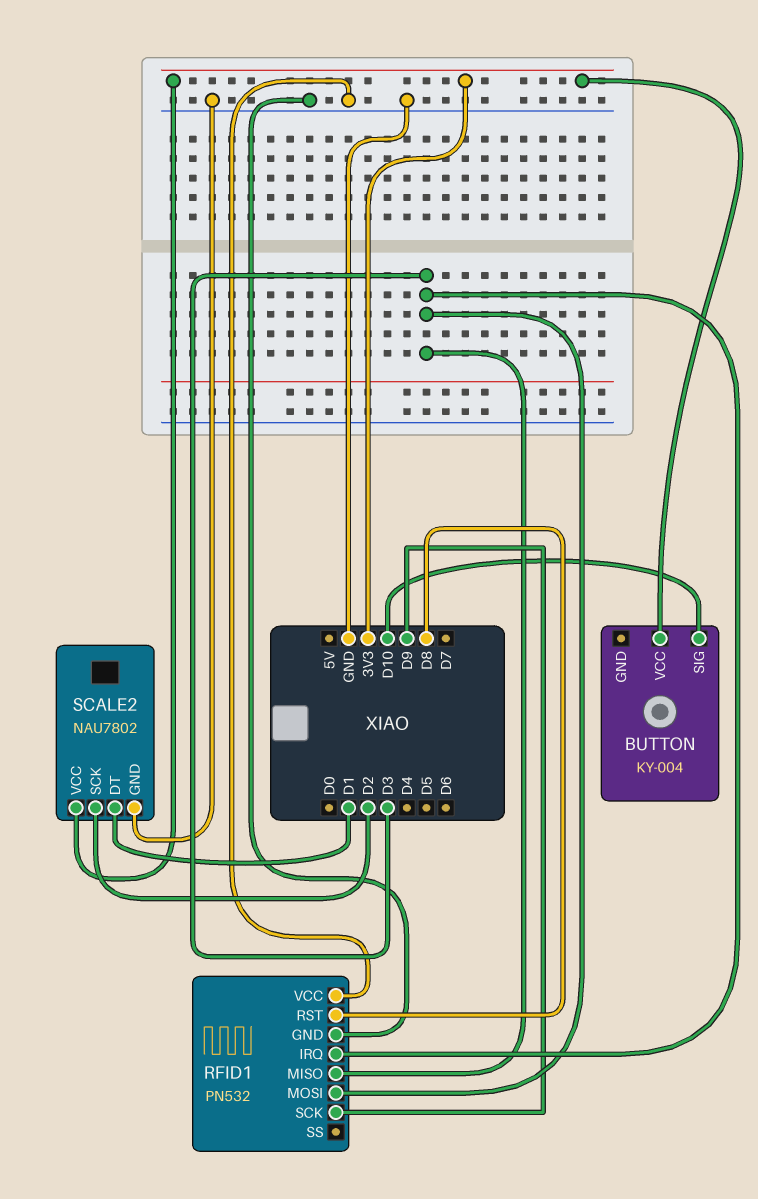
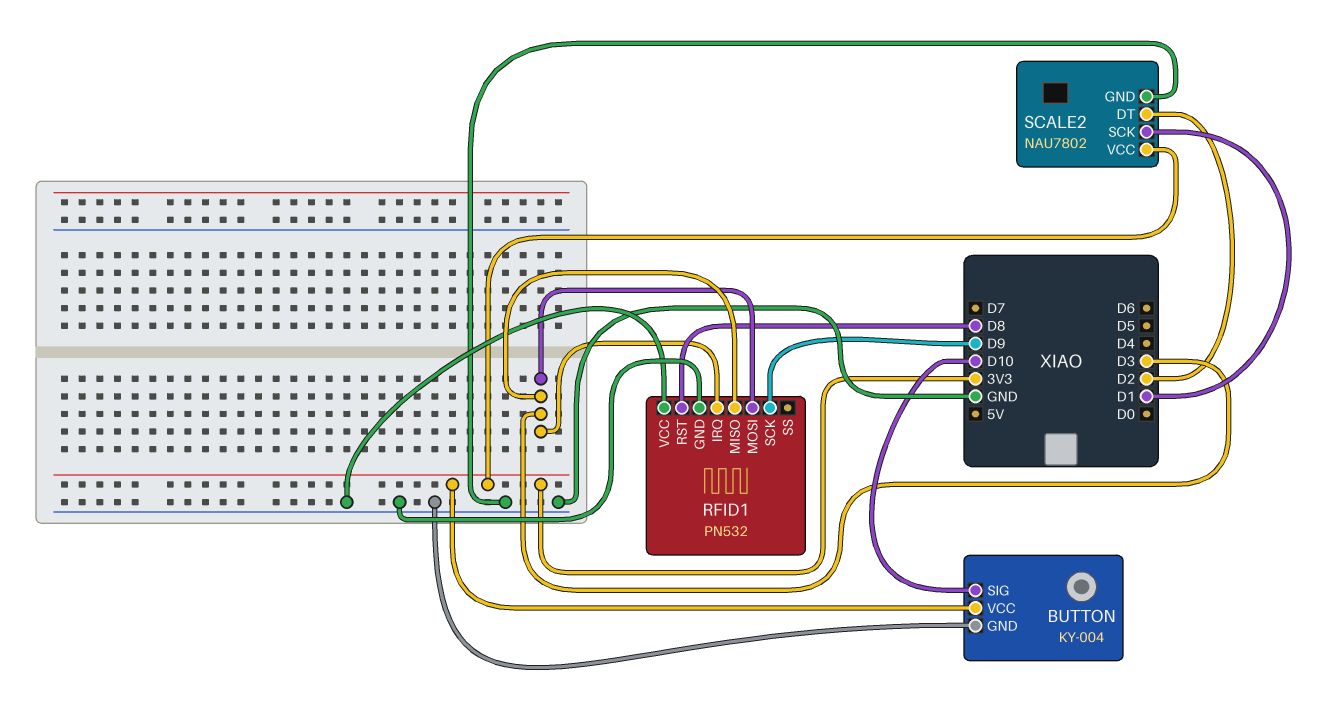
BUTTON pin GND: none -> GND
SCALE2 pin DT: D1 -> D2
SCALE2 pin SCK: D2 -> D1

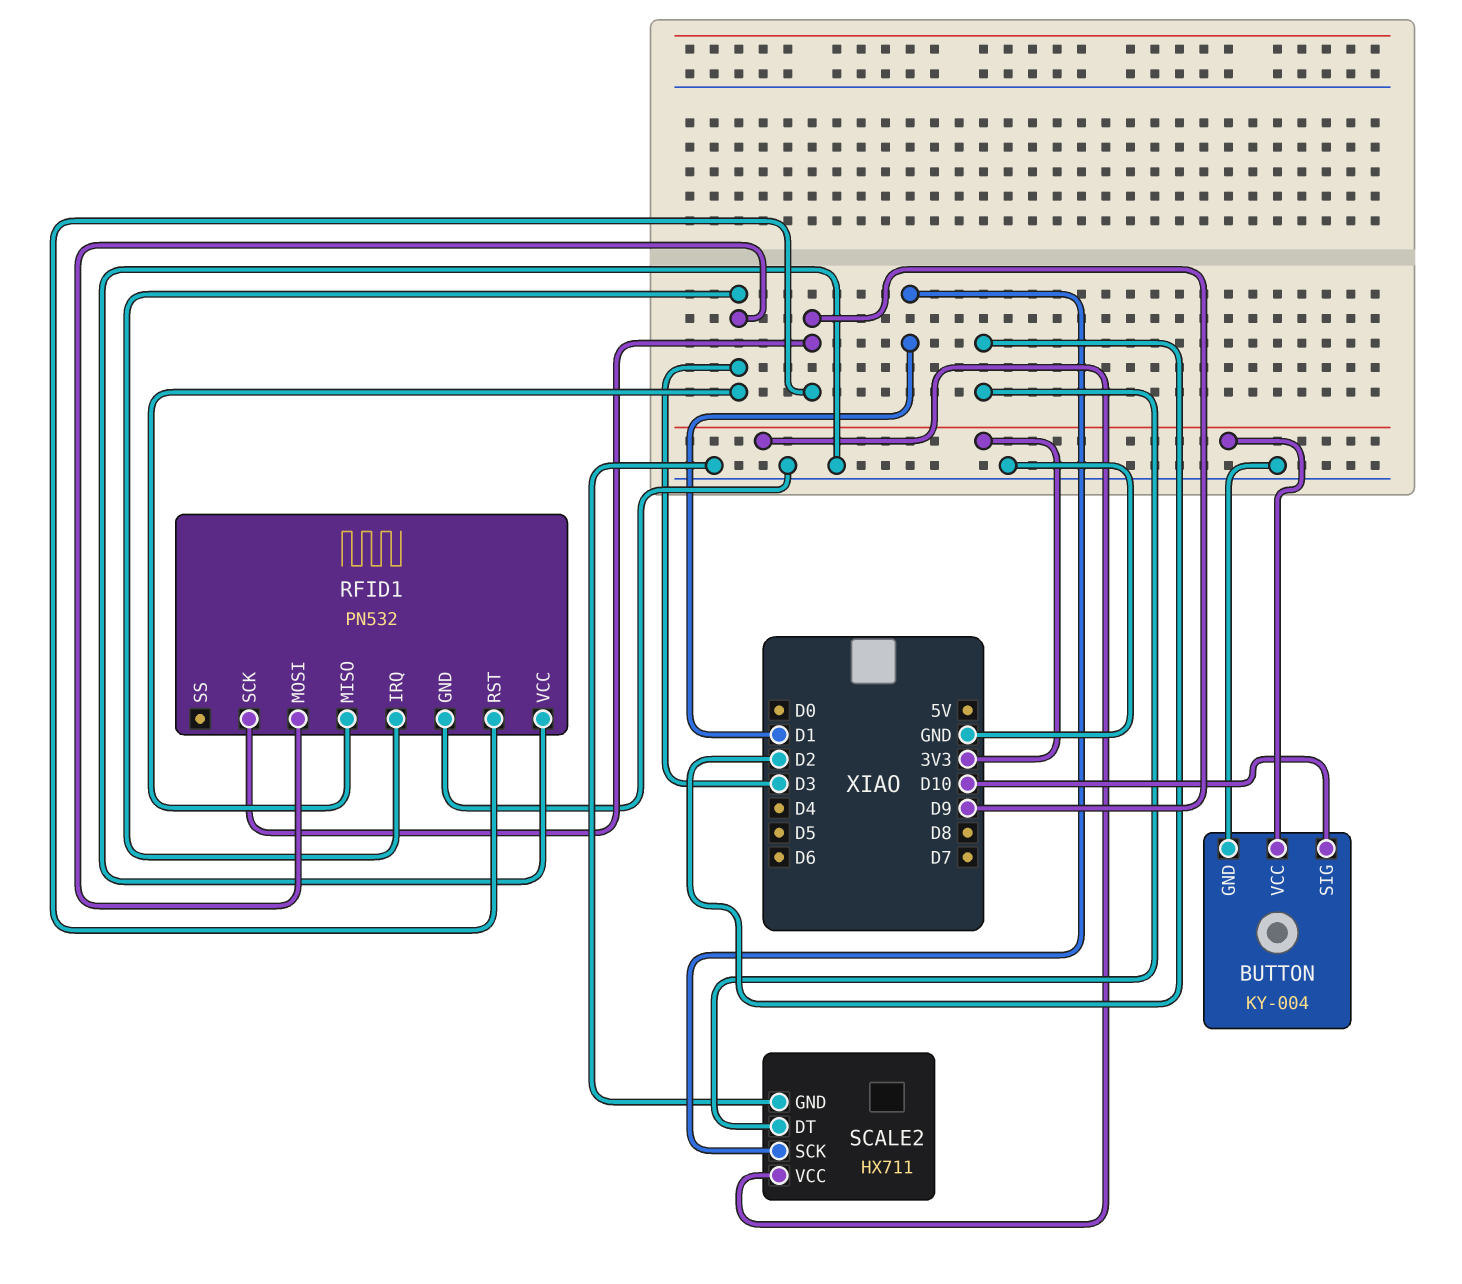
RFID1 pin RST: D8 -> D9
SCALE2: NAU7802 -> HX711

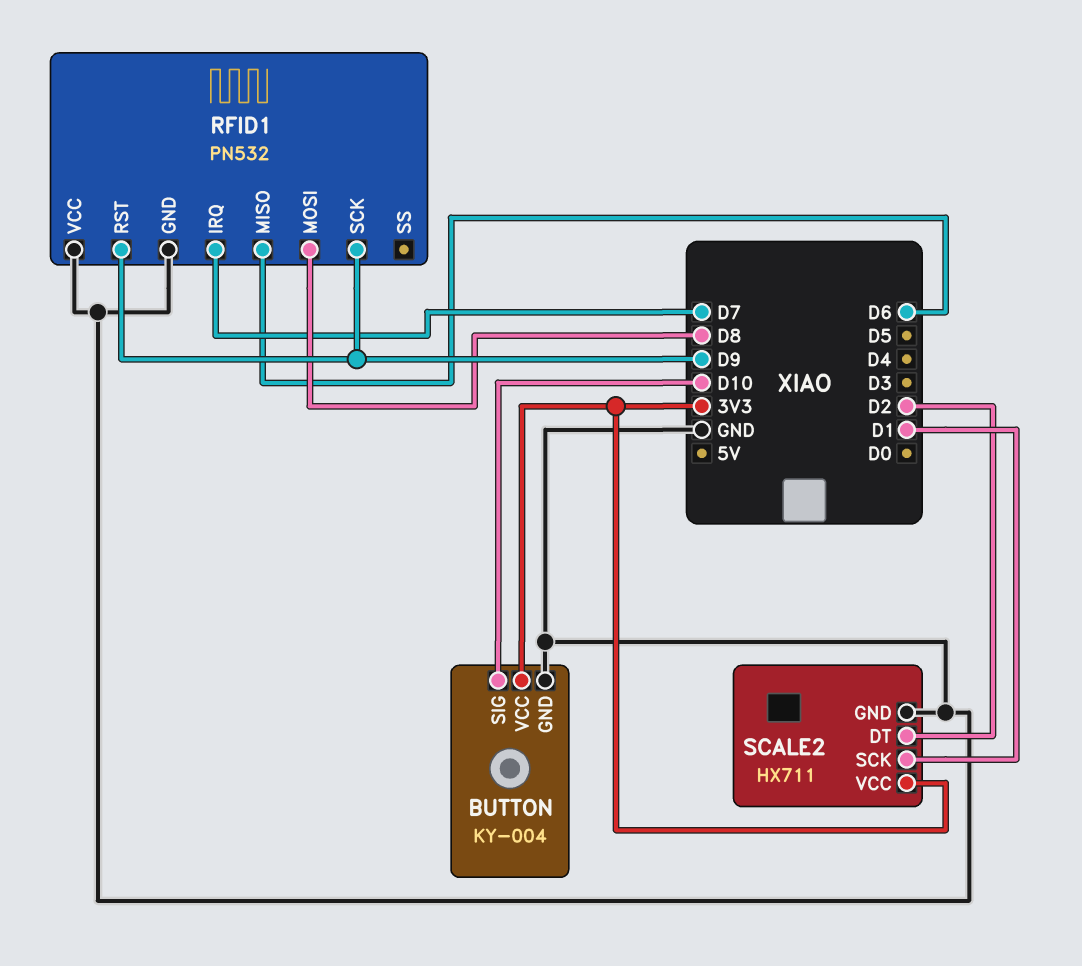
RFID1 pin IRQ: D3 -> D7
RFID1 pin MISO: D3 -> D6
RFID1 pin MOSI: D3 -> D8

